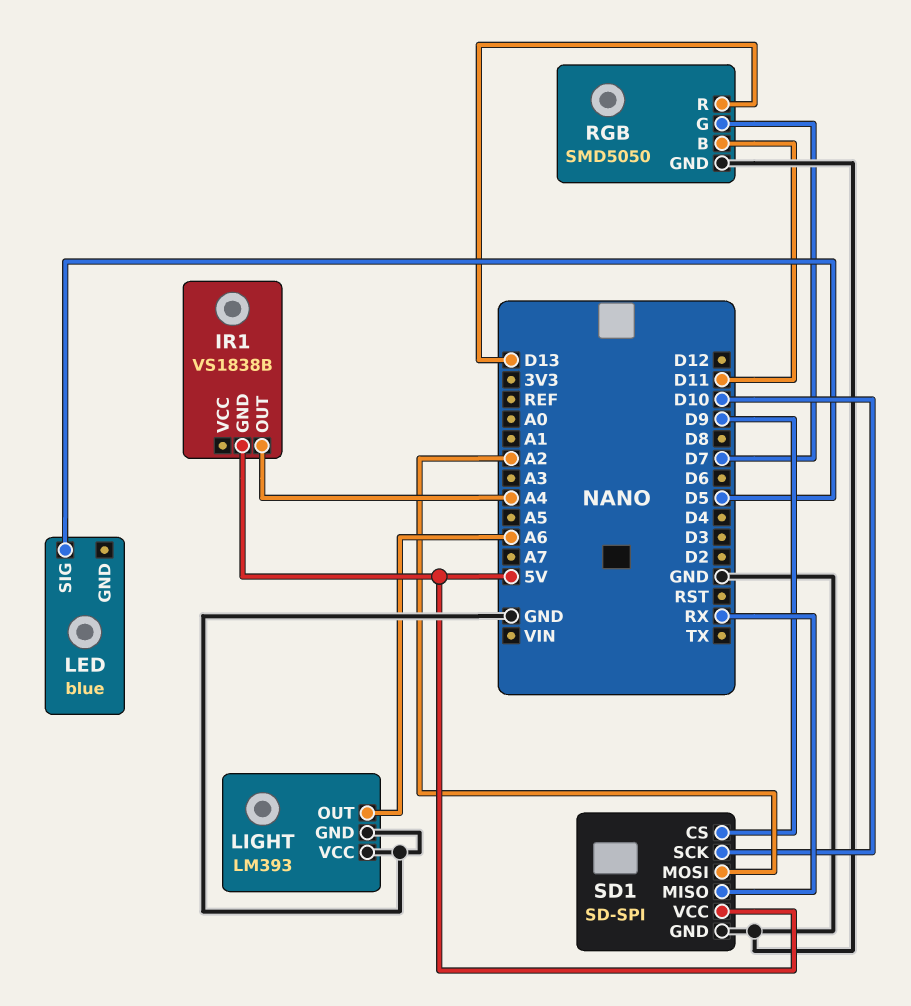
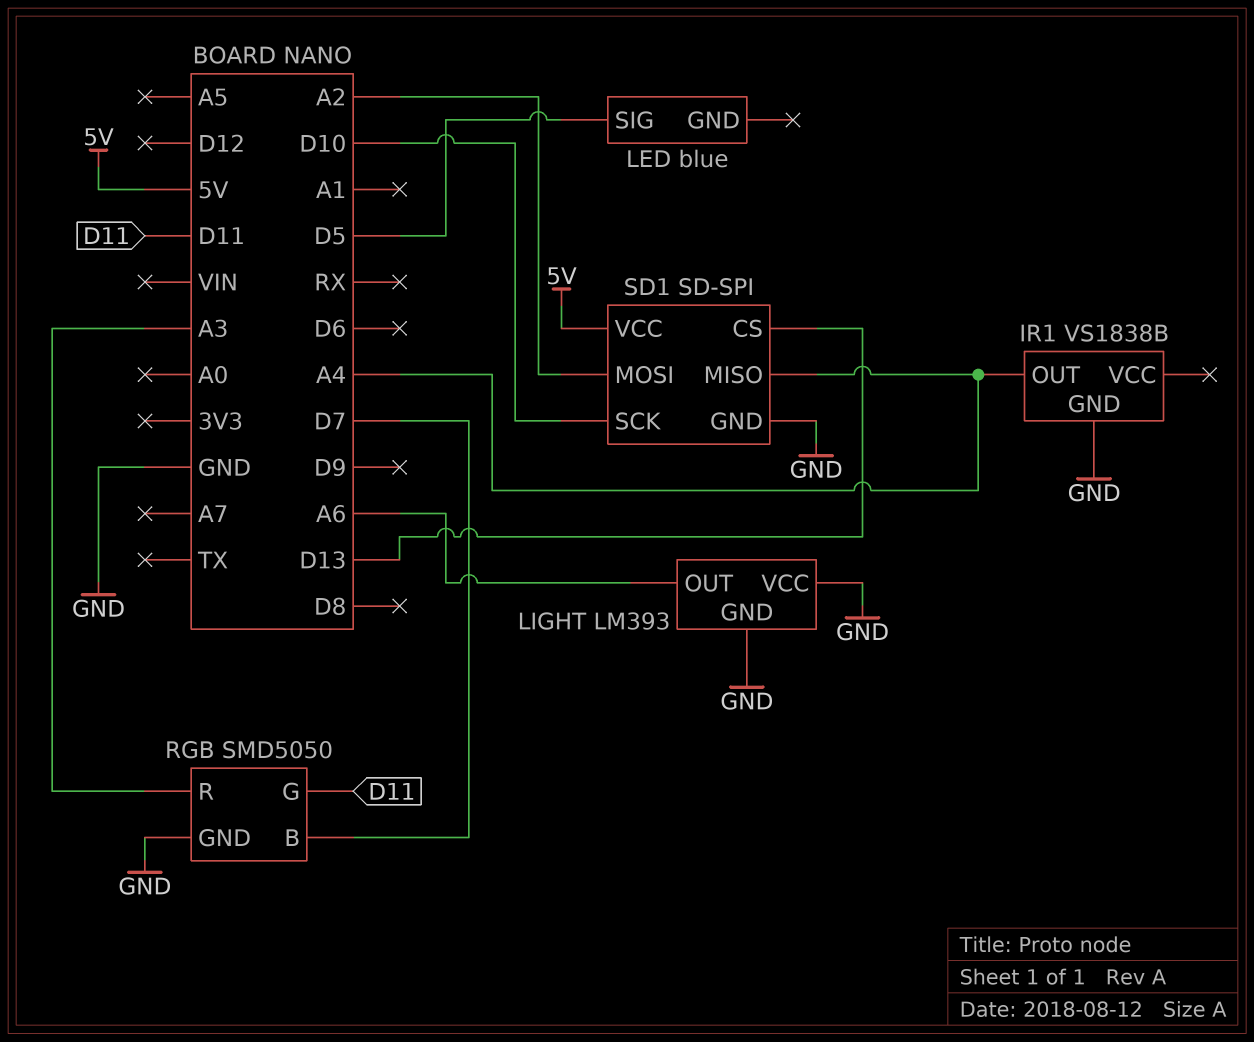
IR1 pin GND: 5V -> GND
RGB pin B: D11 -> D7
RGB pin G: D7 -> D11
RGB pin R: D13 -> A3
SD1 pin CS: D9 -> D13
SD1 pin MISO: RX -> A4

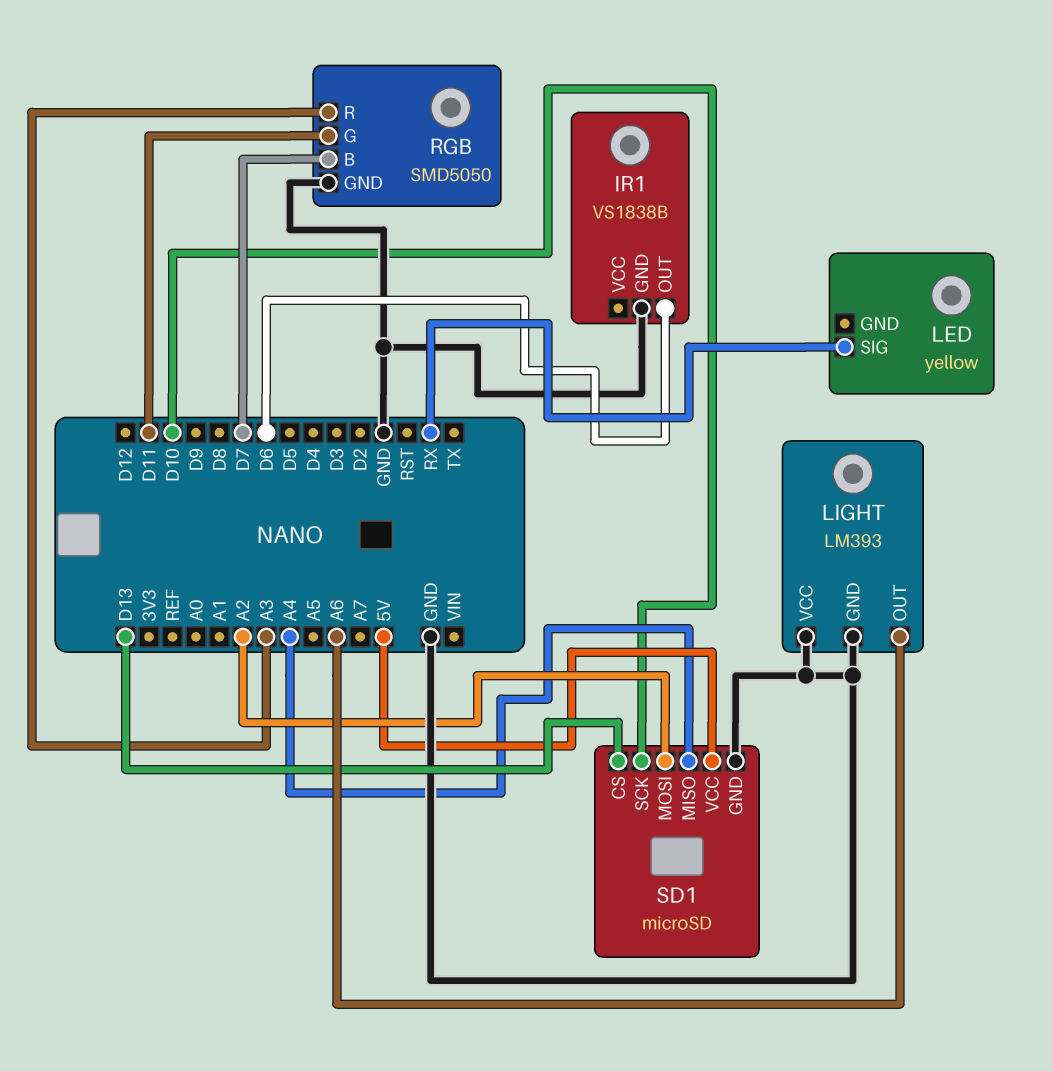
IR1 pin OUT: A4 -> D6
LED: blue -> yellow
LED pin SIG: D5 -> RX
SD1: SD-SPI -> microSD

